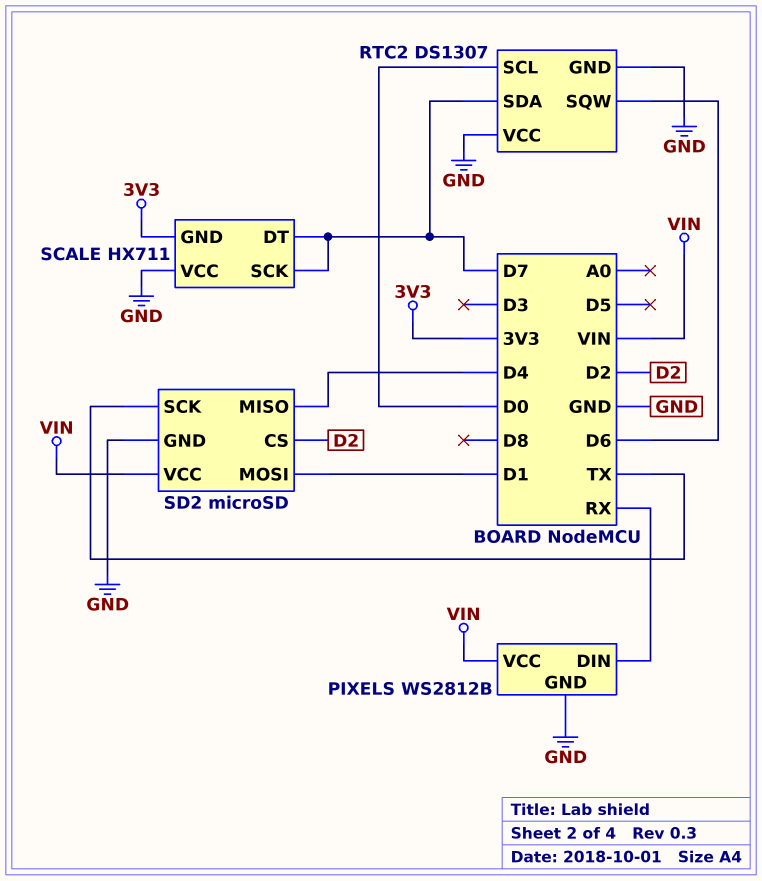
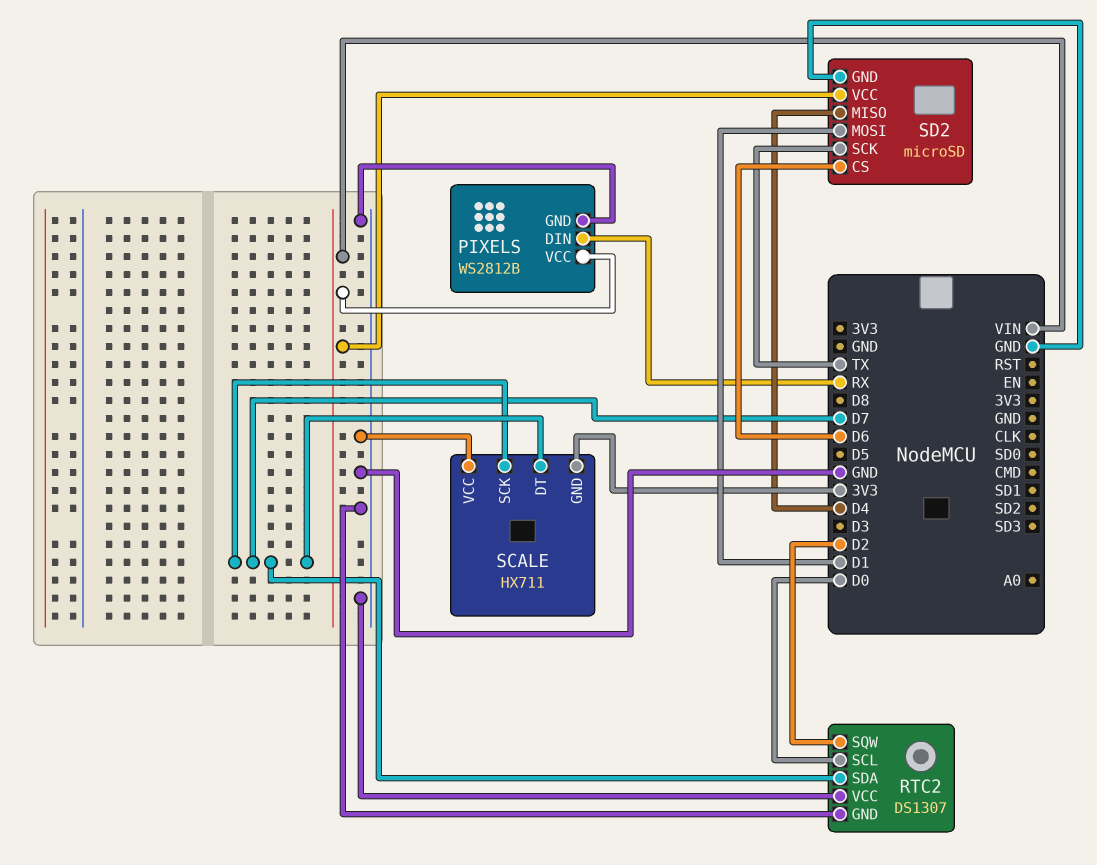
RTC2 pin SQW: D6 -> D2
SD2 pin CS: D2 -> D6

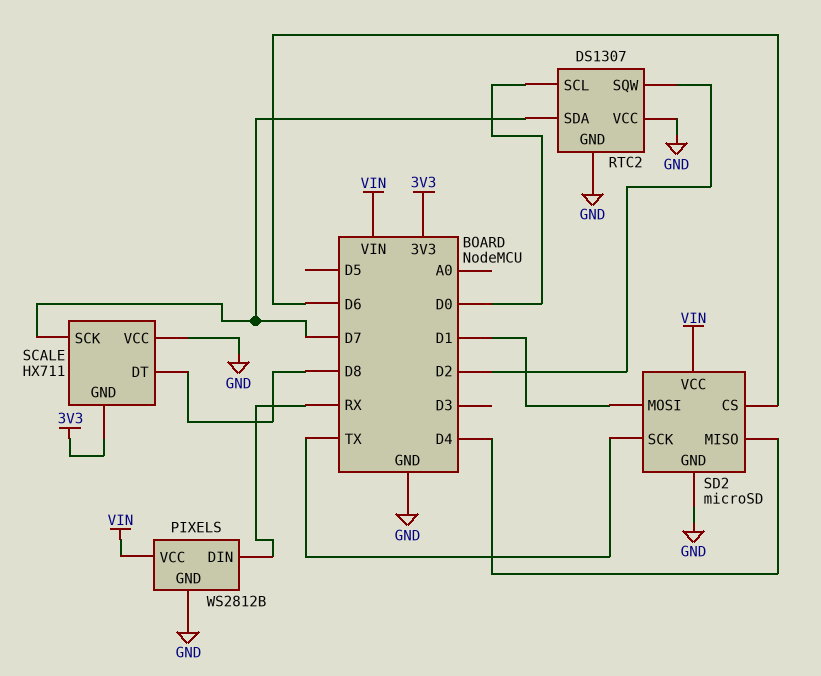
SCALE pin DT: D7 -> D8

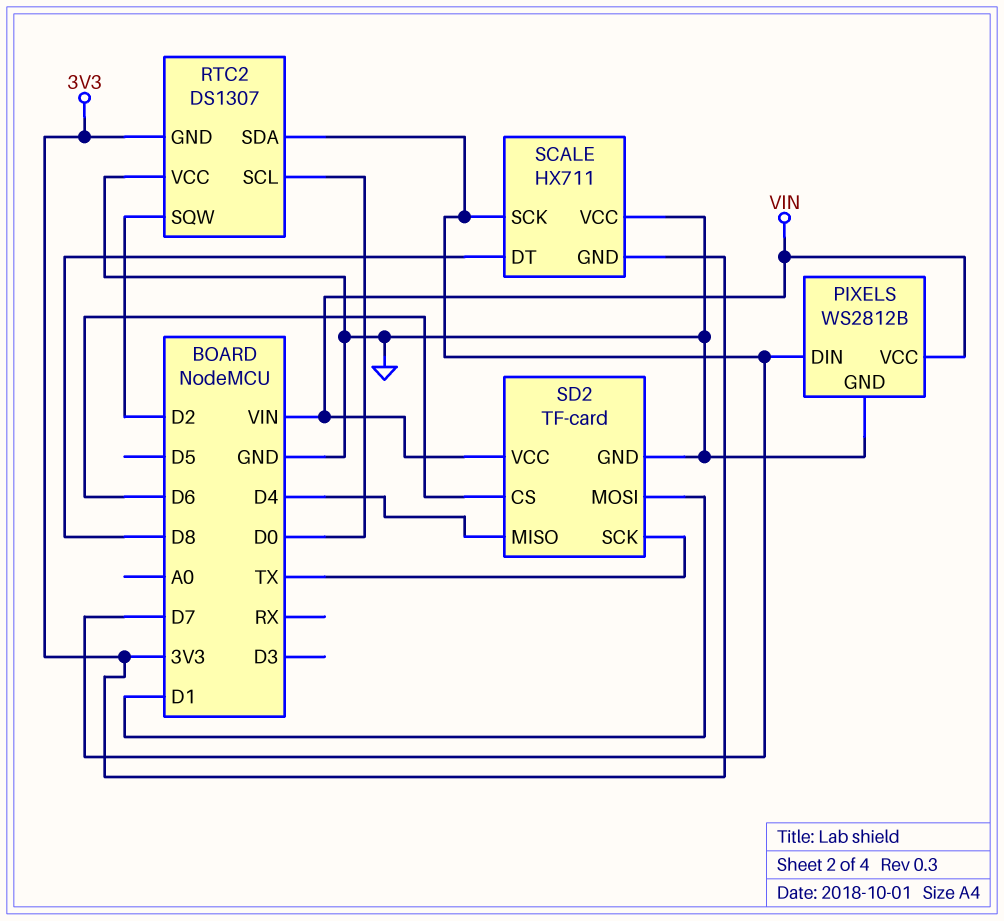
PIXELS pin DIN: RX -> D7
RTC2 pin GND: GND -> 3V3
SD2: microSD -> TF-card

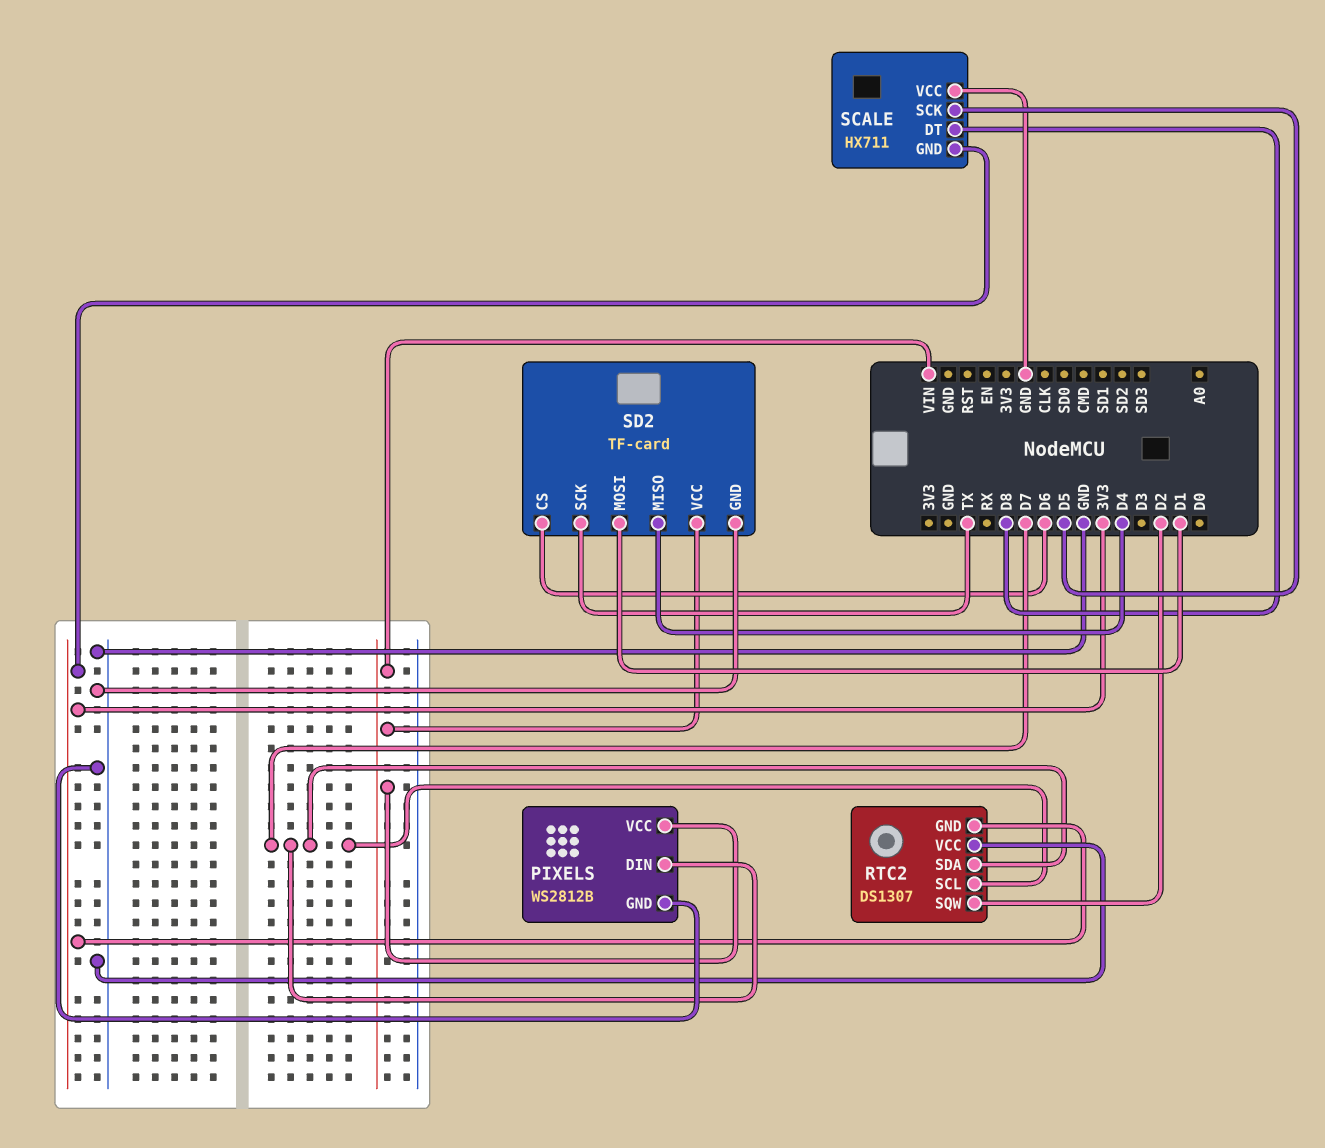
RTC2 pin SCL: D0 -> D7
SCALE pin SCK: D7 -> D5

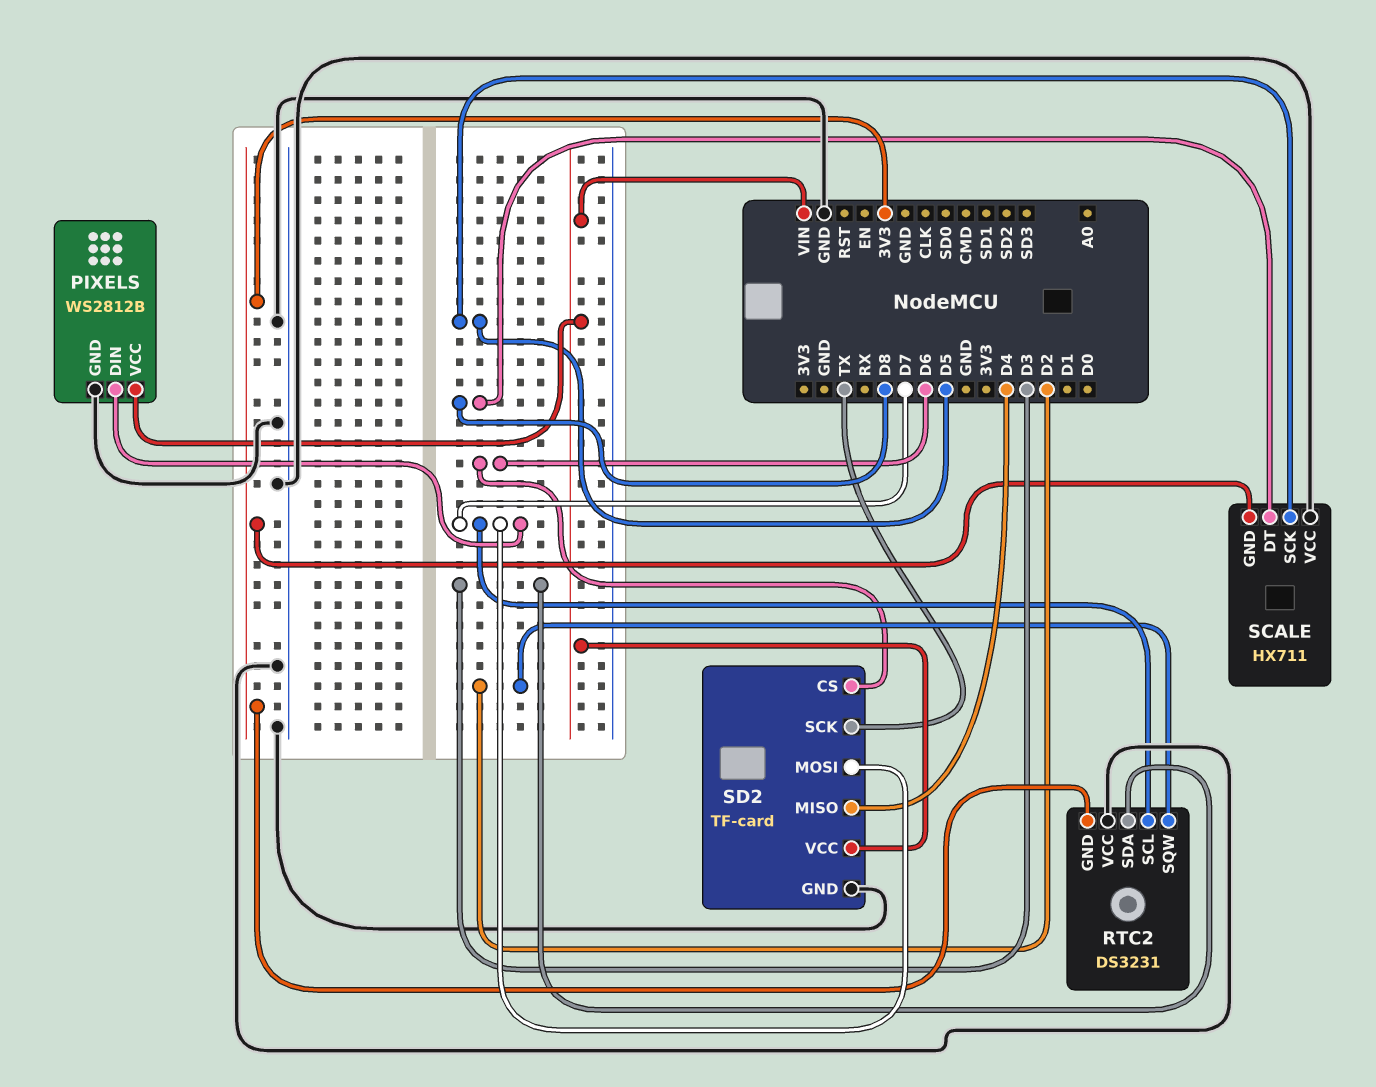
RTC2: DS1307 -> DS3231
RTC2 pin SDA: D7 -> D3
SD2 pin MOSI: D1 -> D7

